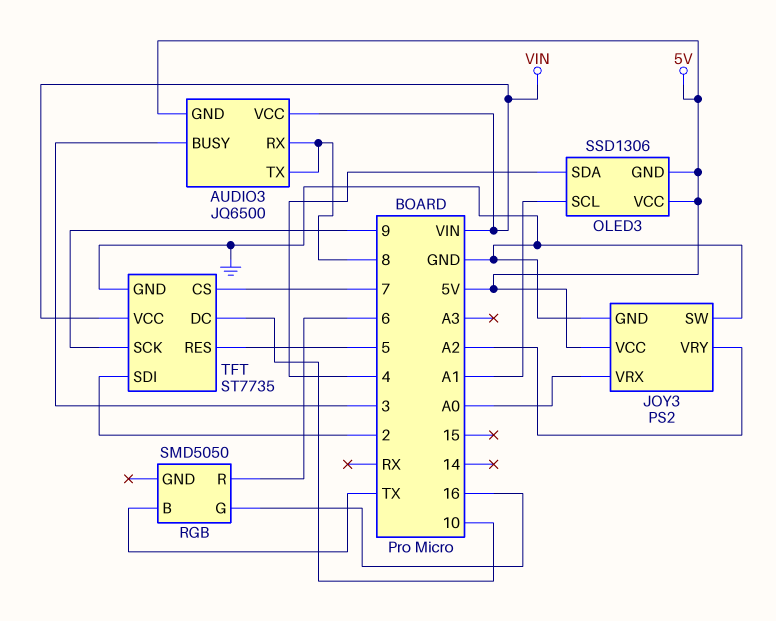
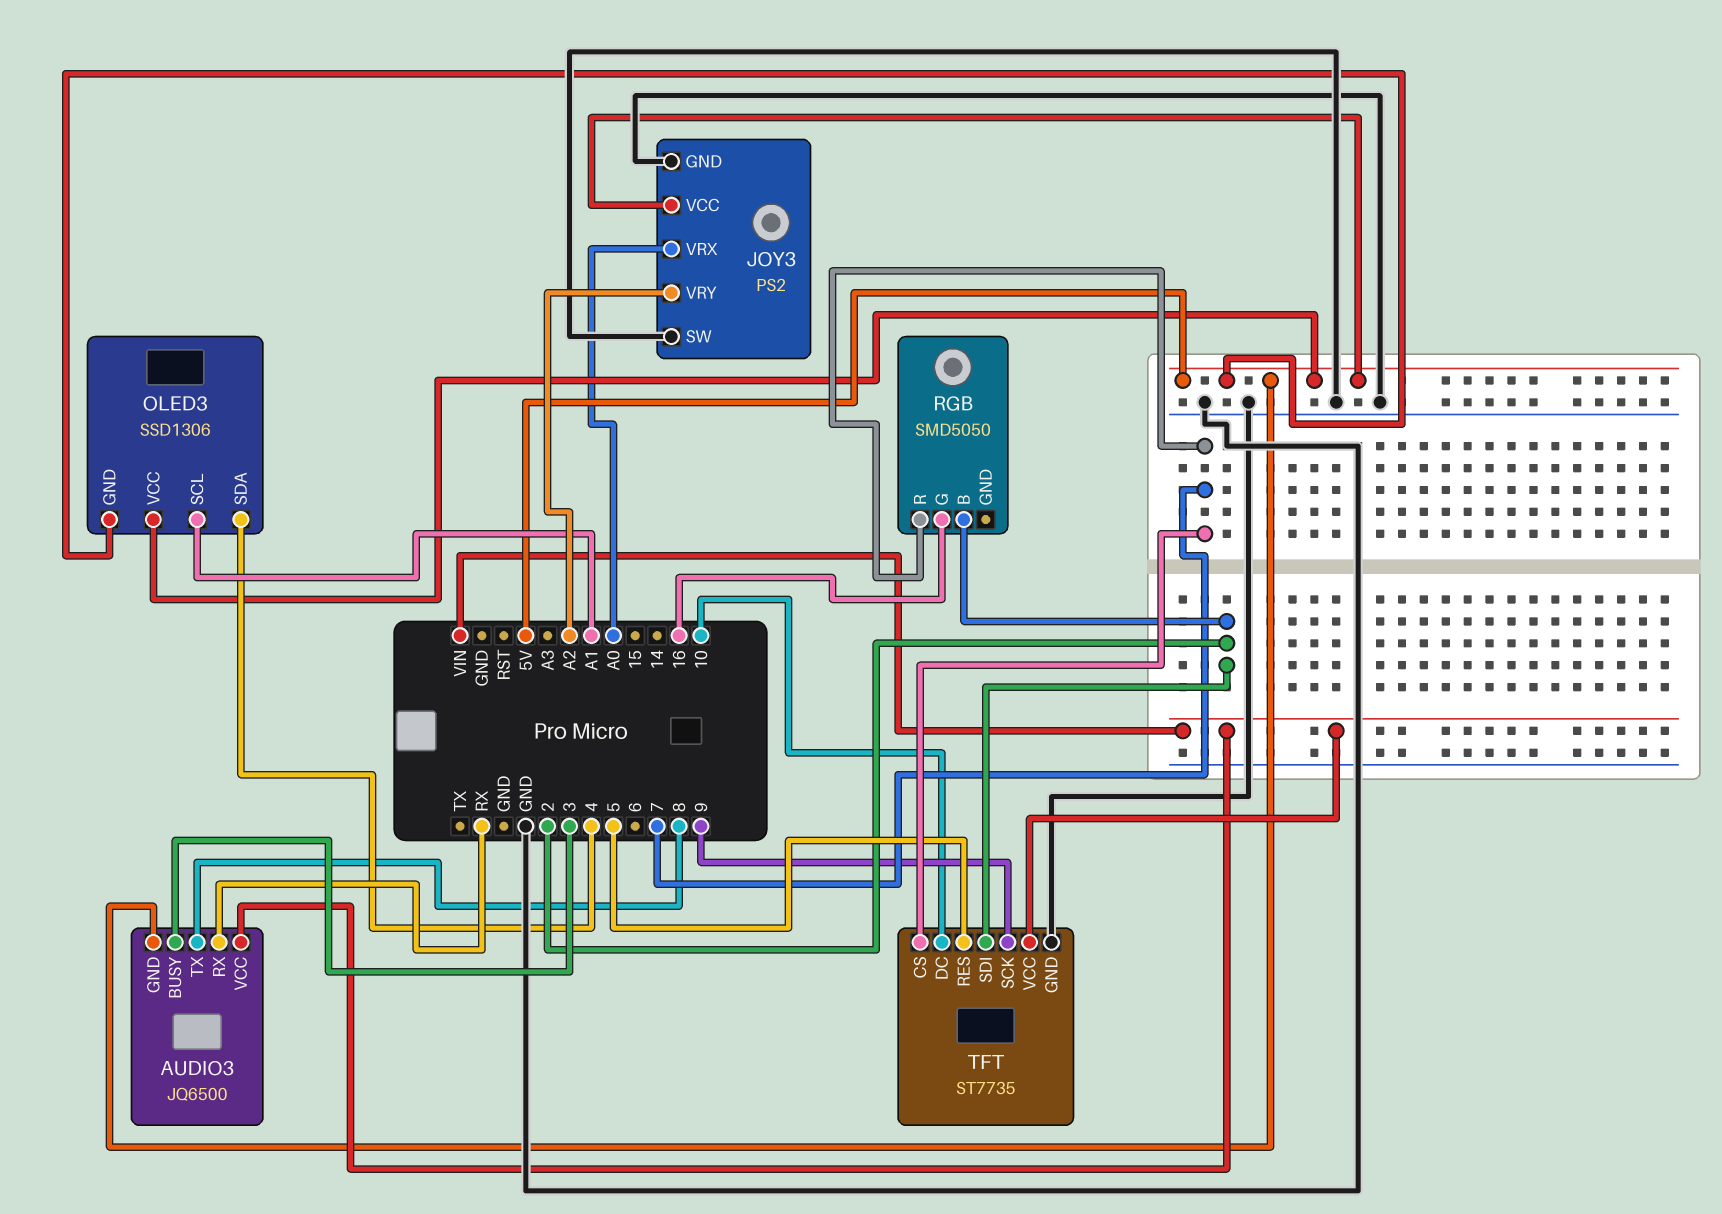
AUDIO3 pin RX: 8 -> RX
RGB pin B: TX -> 2
RGB pin R: 6 -> 7

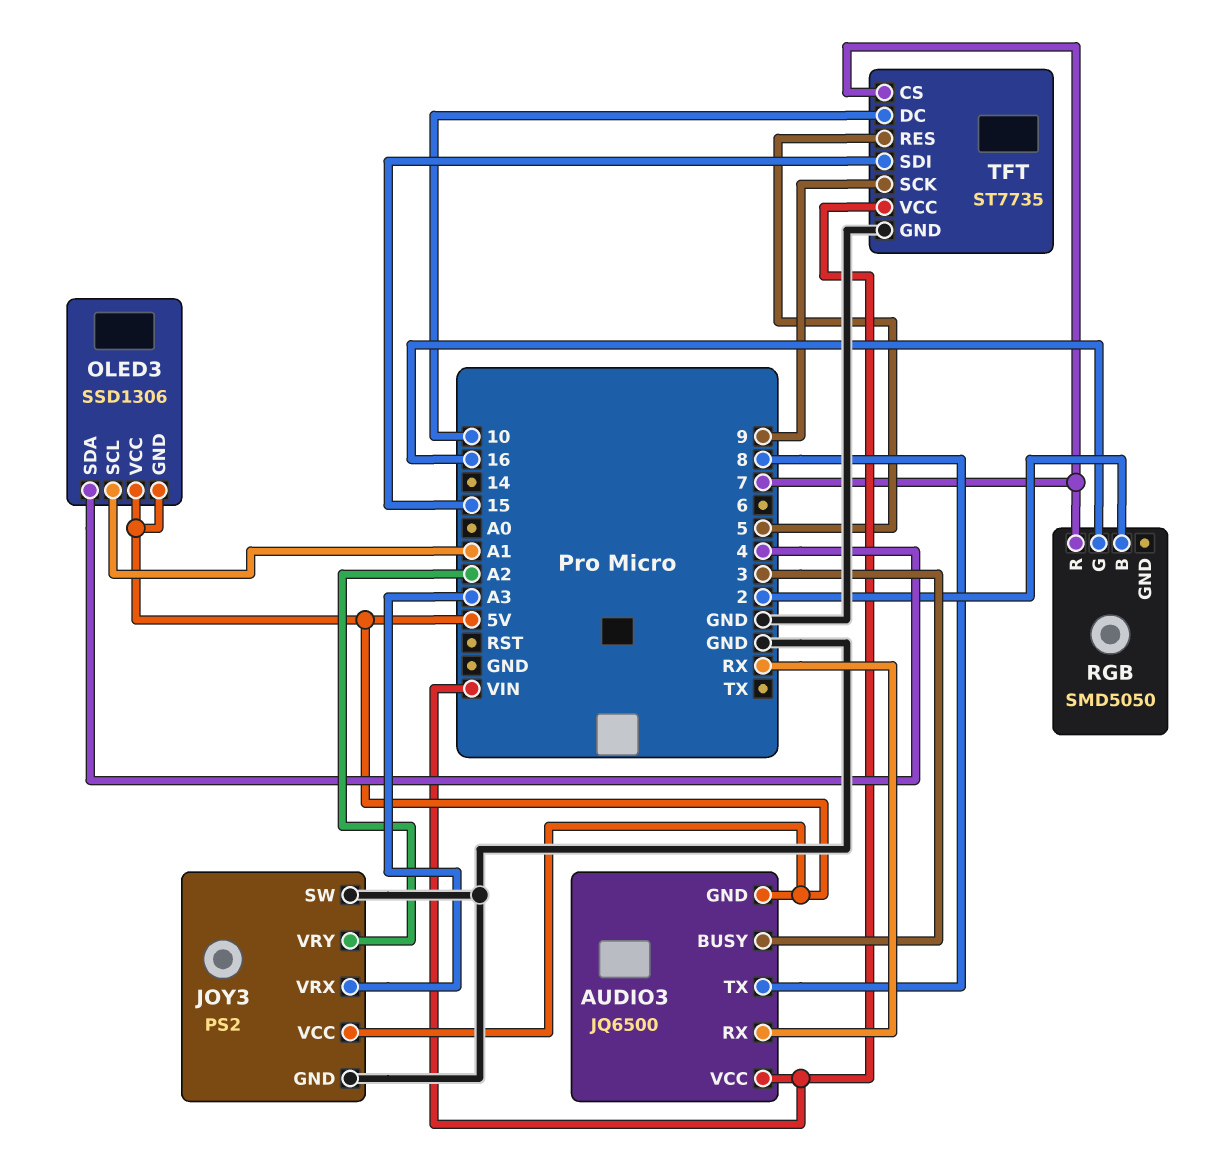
JOY3 pin VRX: A0 -> A3
TFT pin SDI: 2 -> 15

